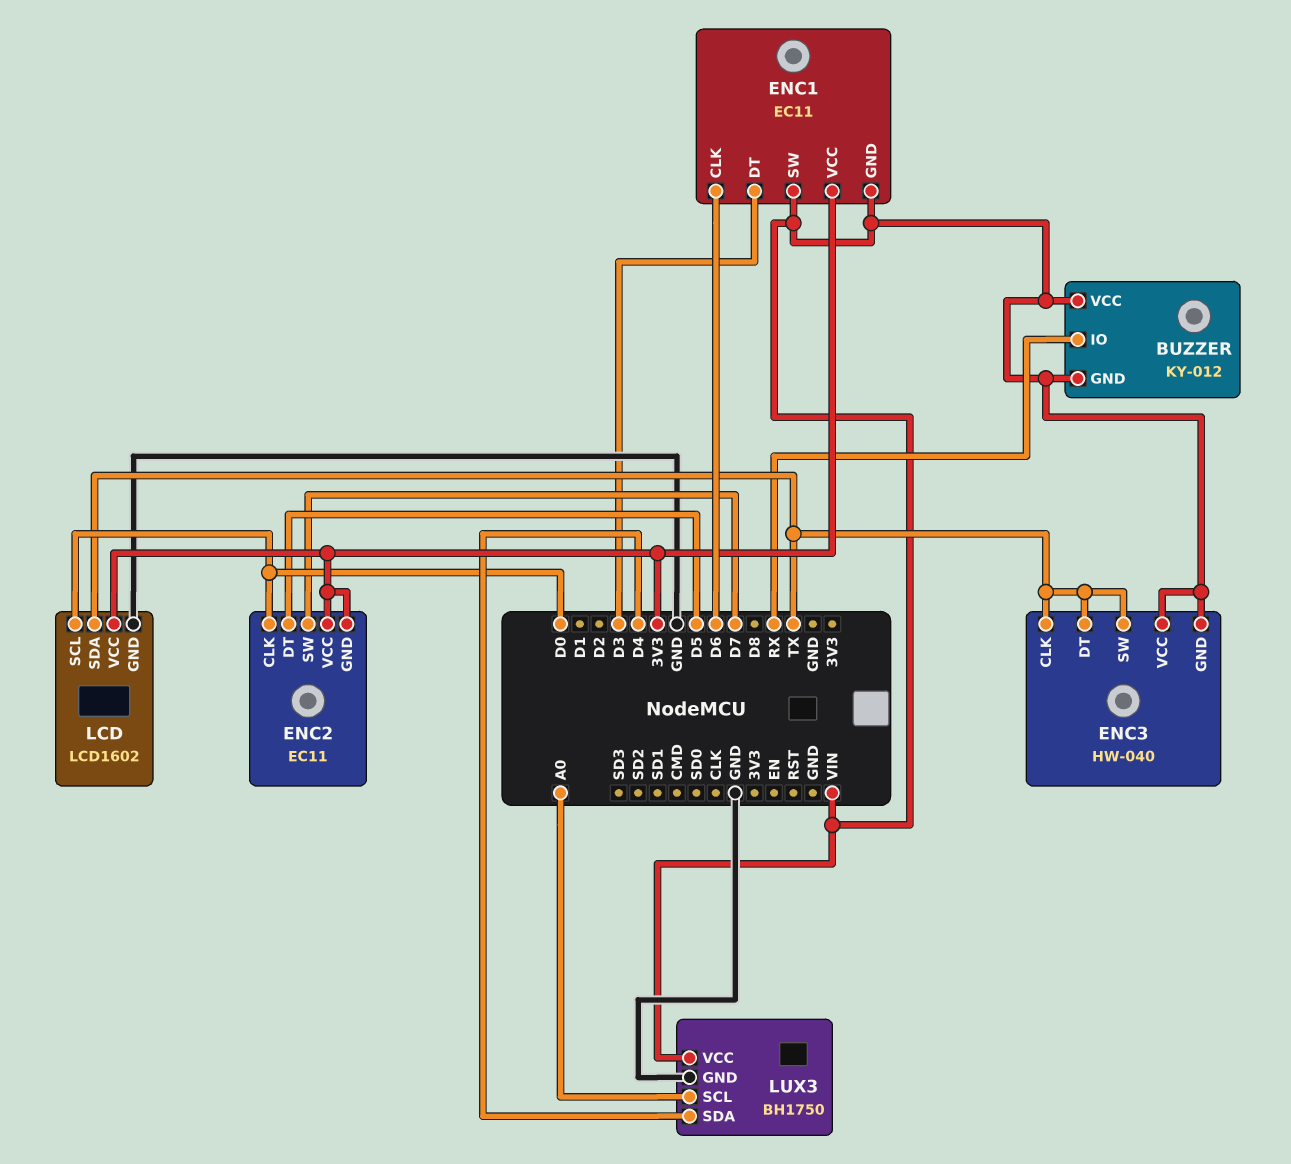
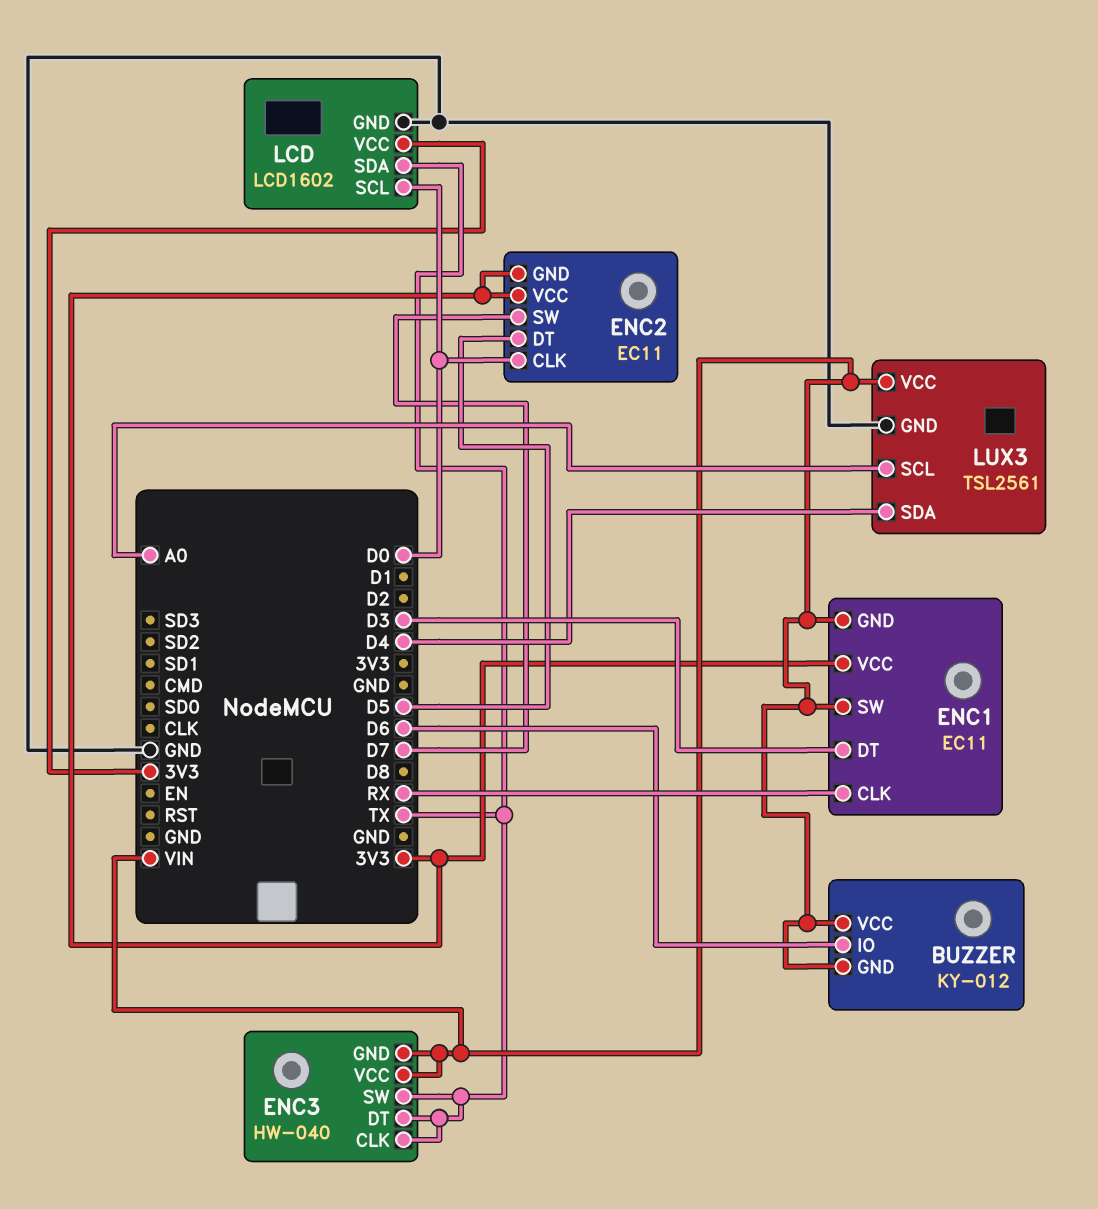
BUZZER pin IO: RX -> D6
ENC1 pin CLK: D6 -> RX
LUX3: BH1750 -> TSL2561

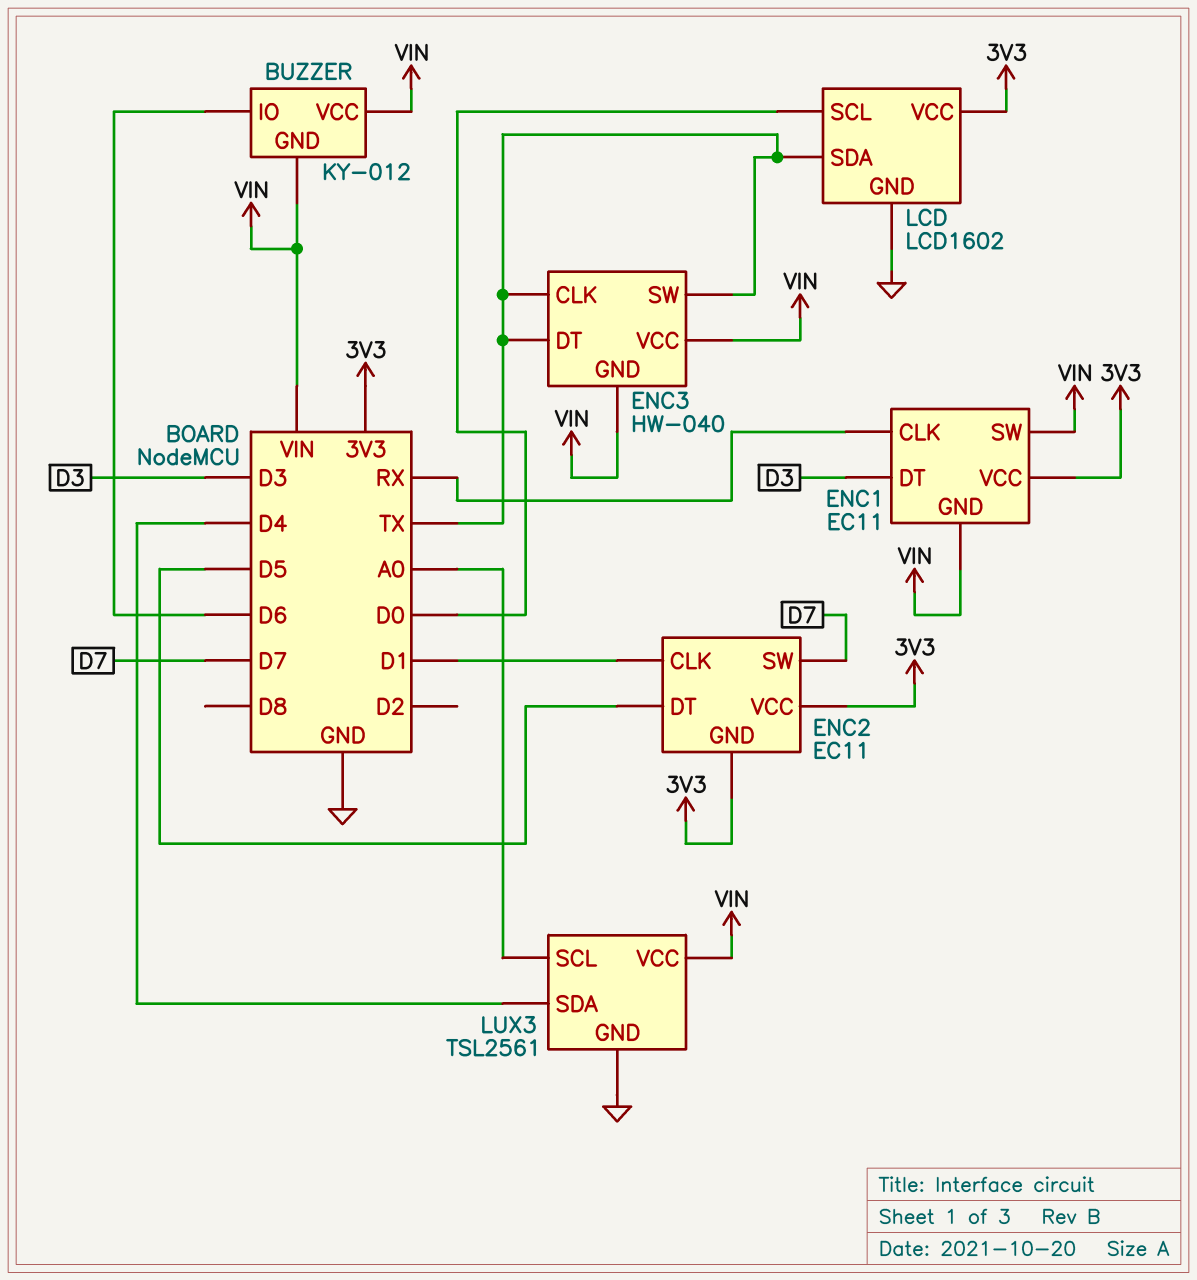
ENC2 pin CLK: D0 -> D1

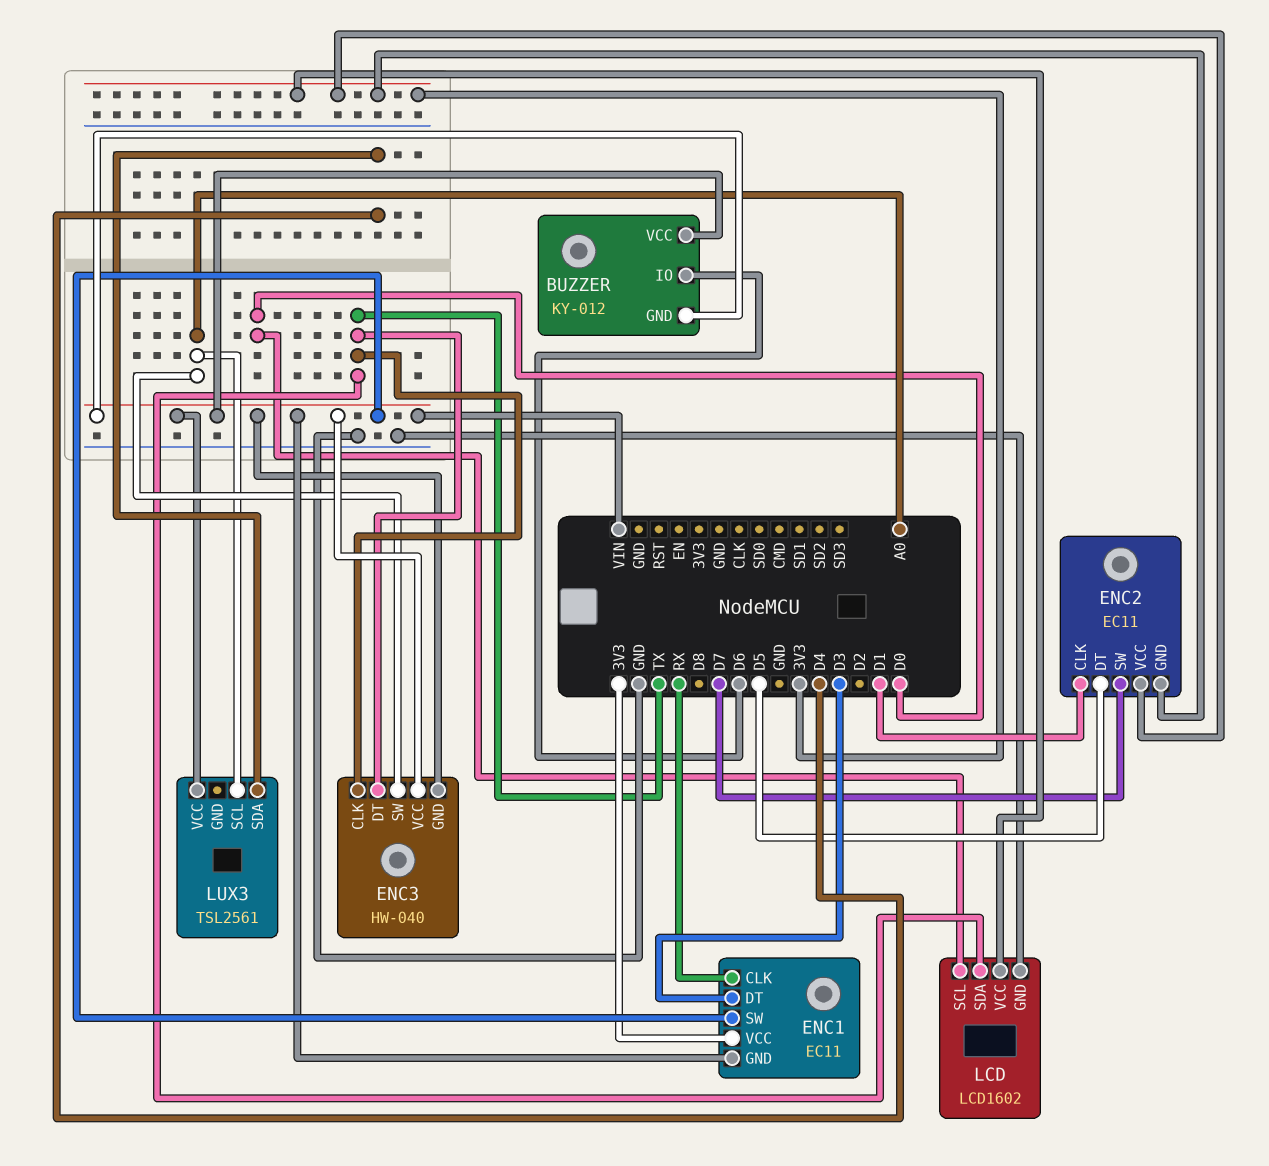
ENC3 pin SW: TX -> A0
LUX3 pin GND: GND -> none

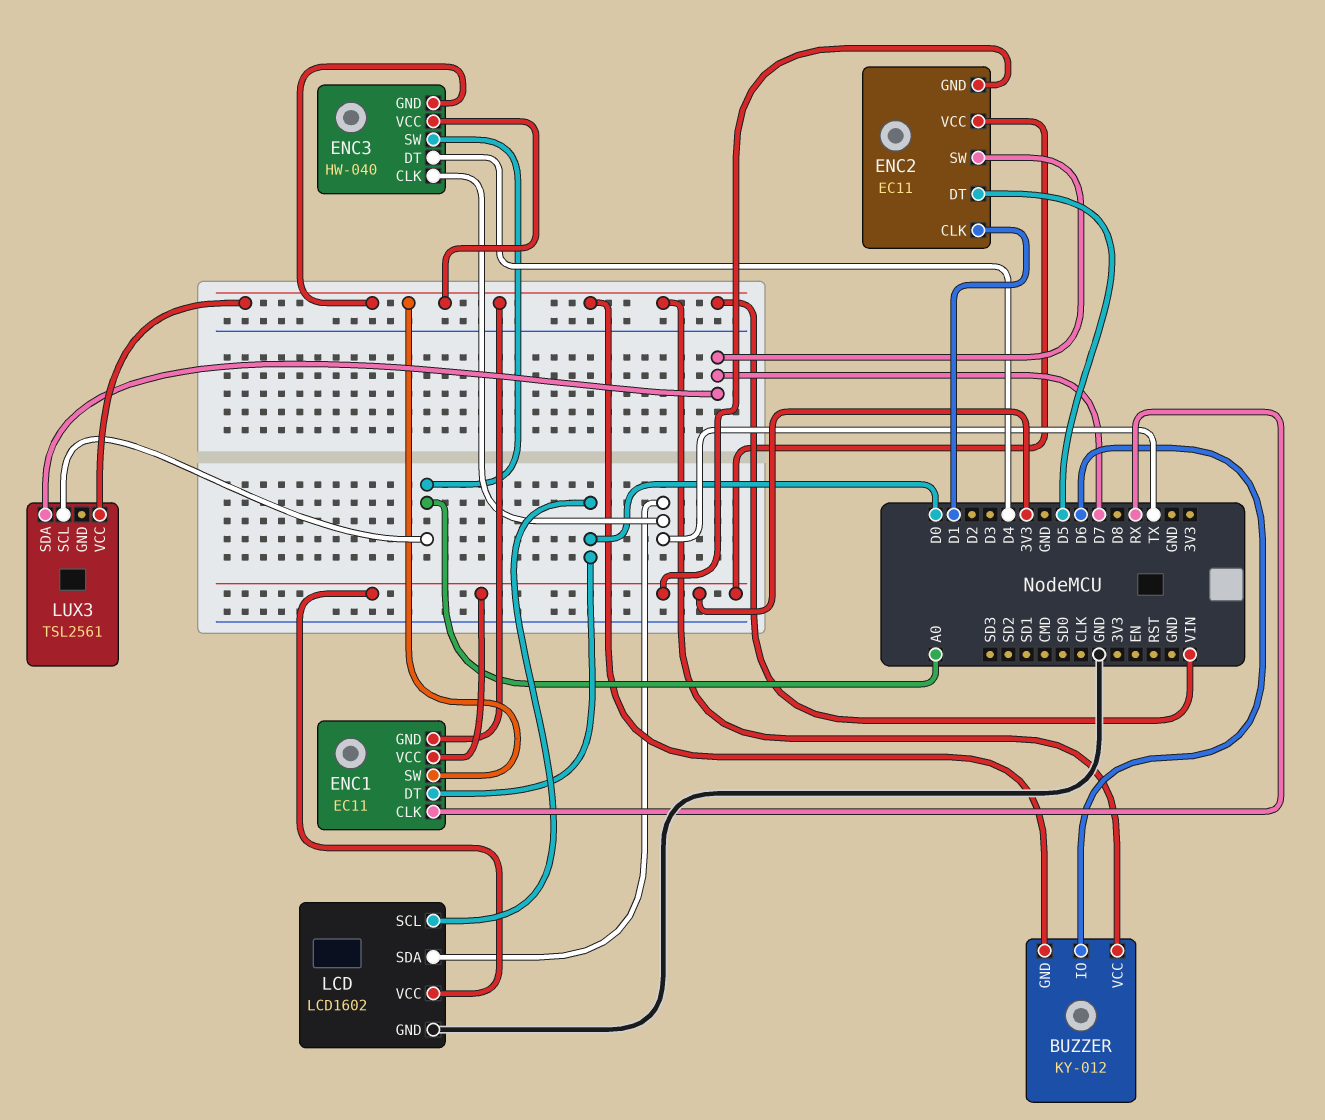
ENC1 pin DT: D3 -> D0
ENC3 pin DT: TX -> D4
LUX3 pin SDA: D4 -> D7

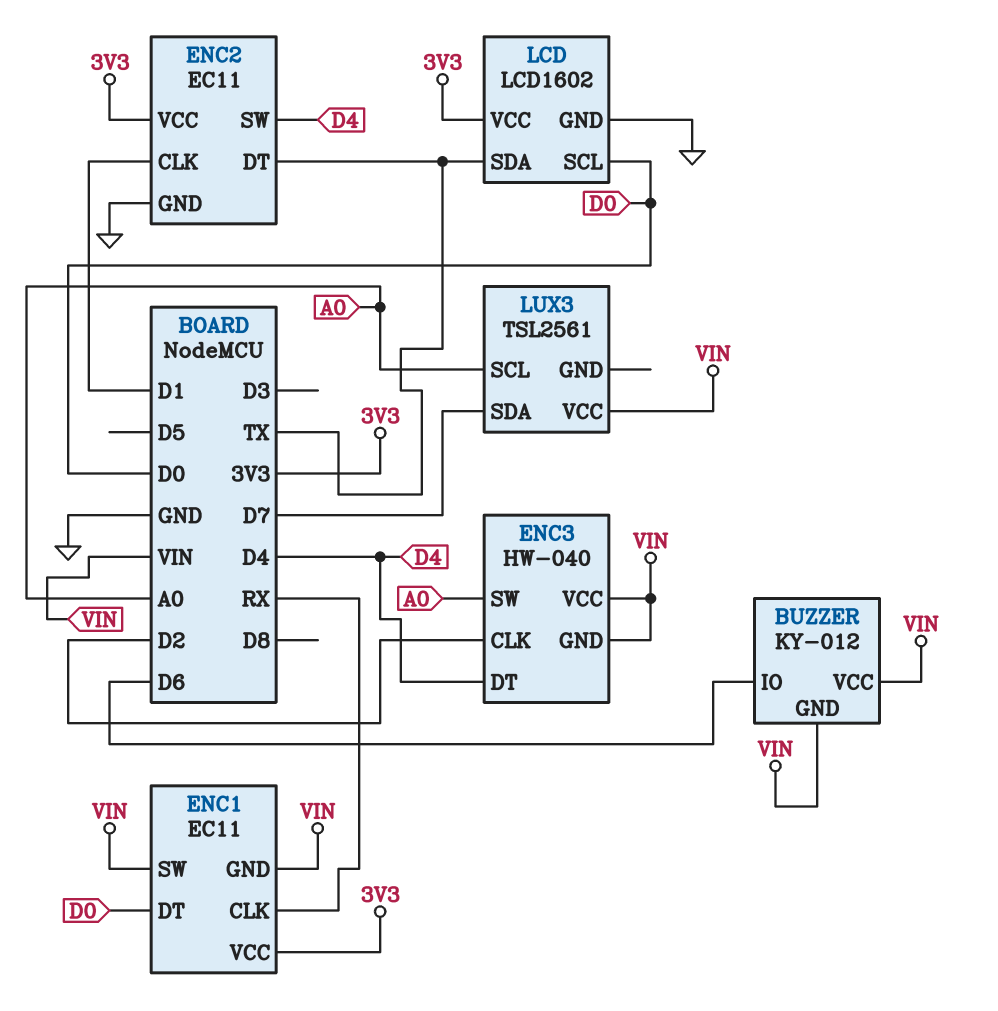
ENC2 pin DT: D5 -> TX
ENC2 pin GND: 3V3 -> GND
ENC2 pin SW: D7 -> D4
ENC3 pin CLK: TX -> D2

